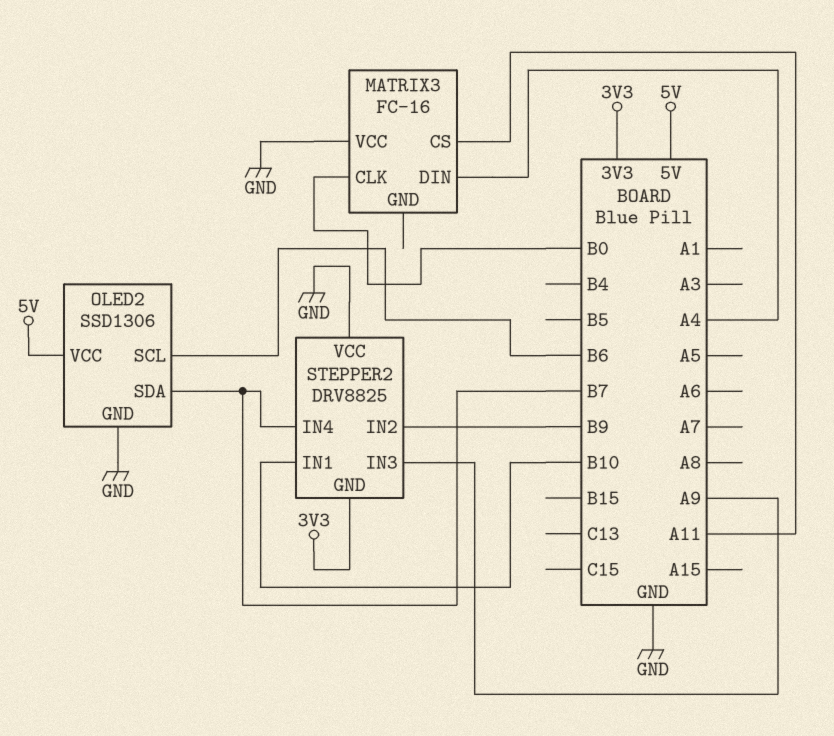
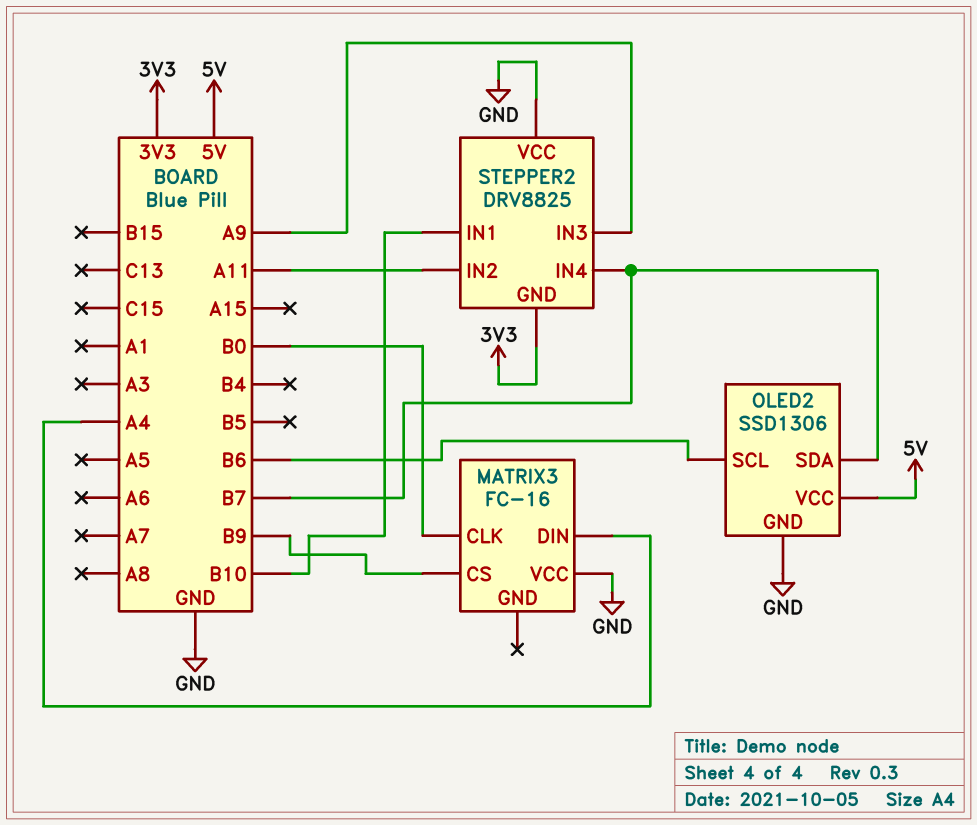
MATRIX3 pin CS: A11 -> B9
STEPPER2 pin IN2: B9 -> A11

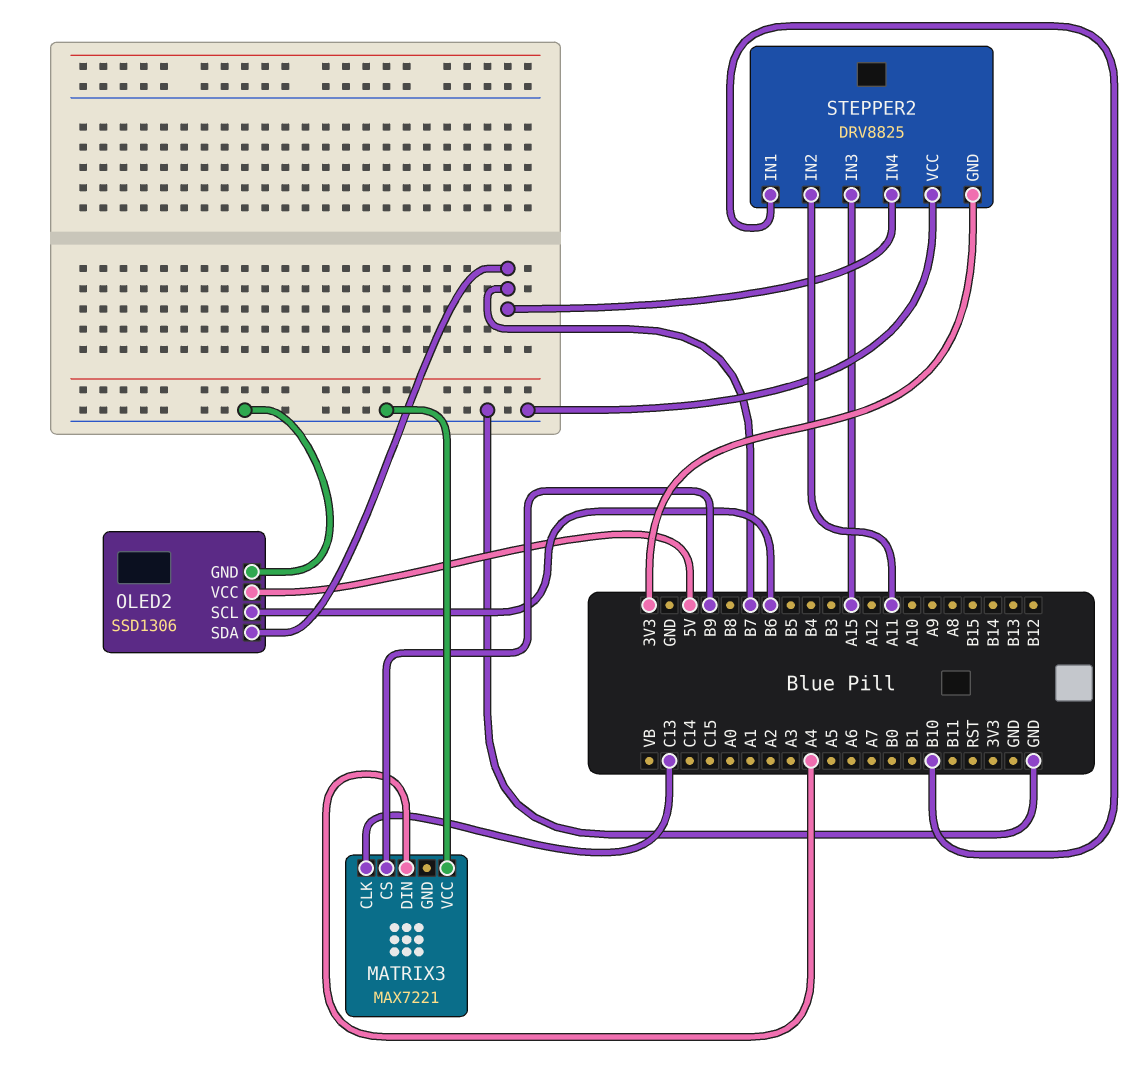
MATRIX3: FC-16 -> MAX7221
MATRIX3 pin CLK: B0 -> C13
STEPPER2 pin IN3: A9 -> A15

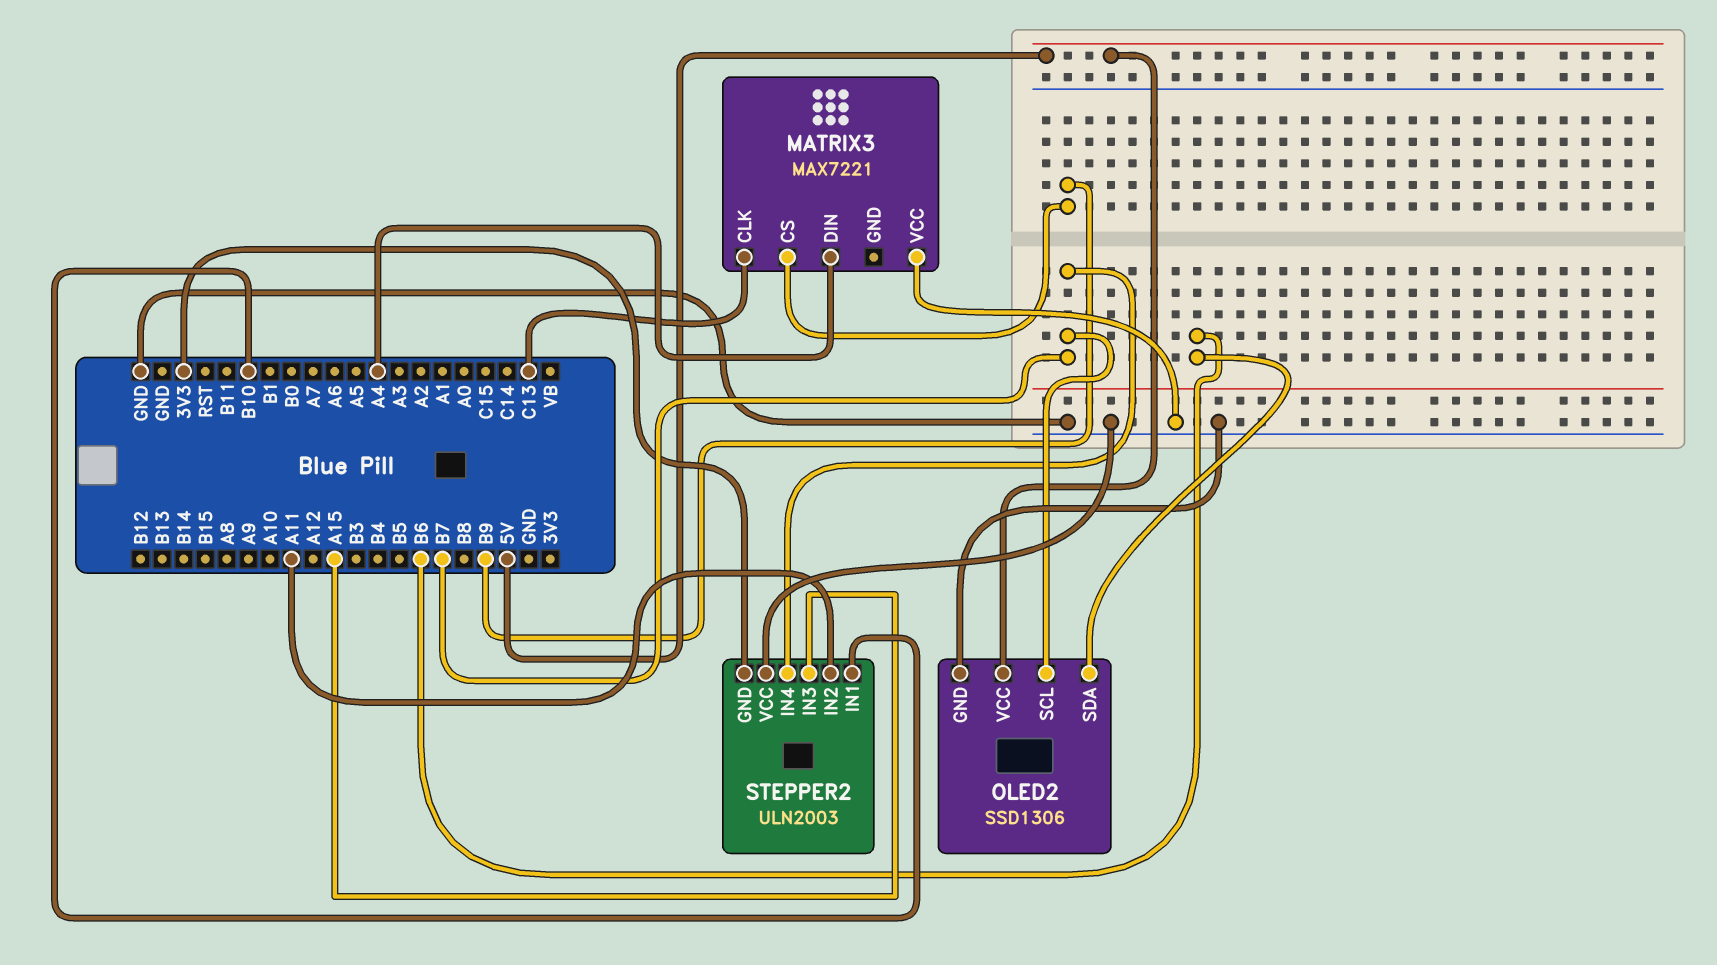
OLED2 pin SCL: B6 -> B7
OLED2 pin SDA: B7 -> B6
STEPPER2: DRV8825 -> ULN2003

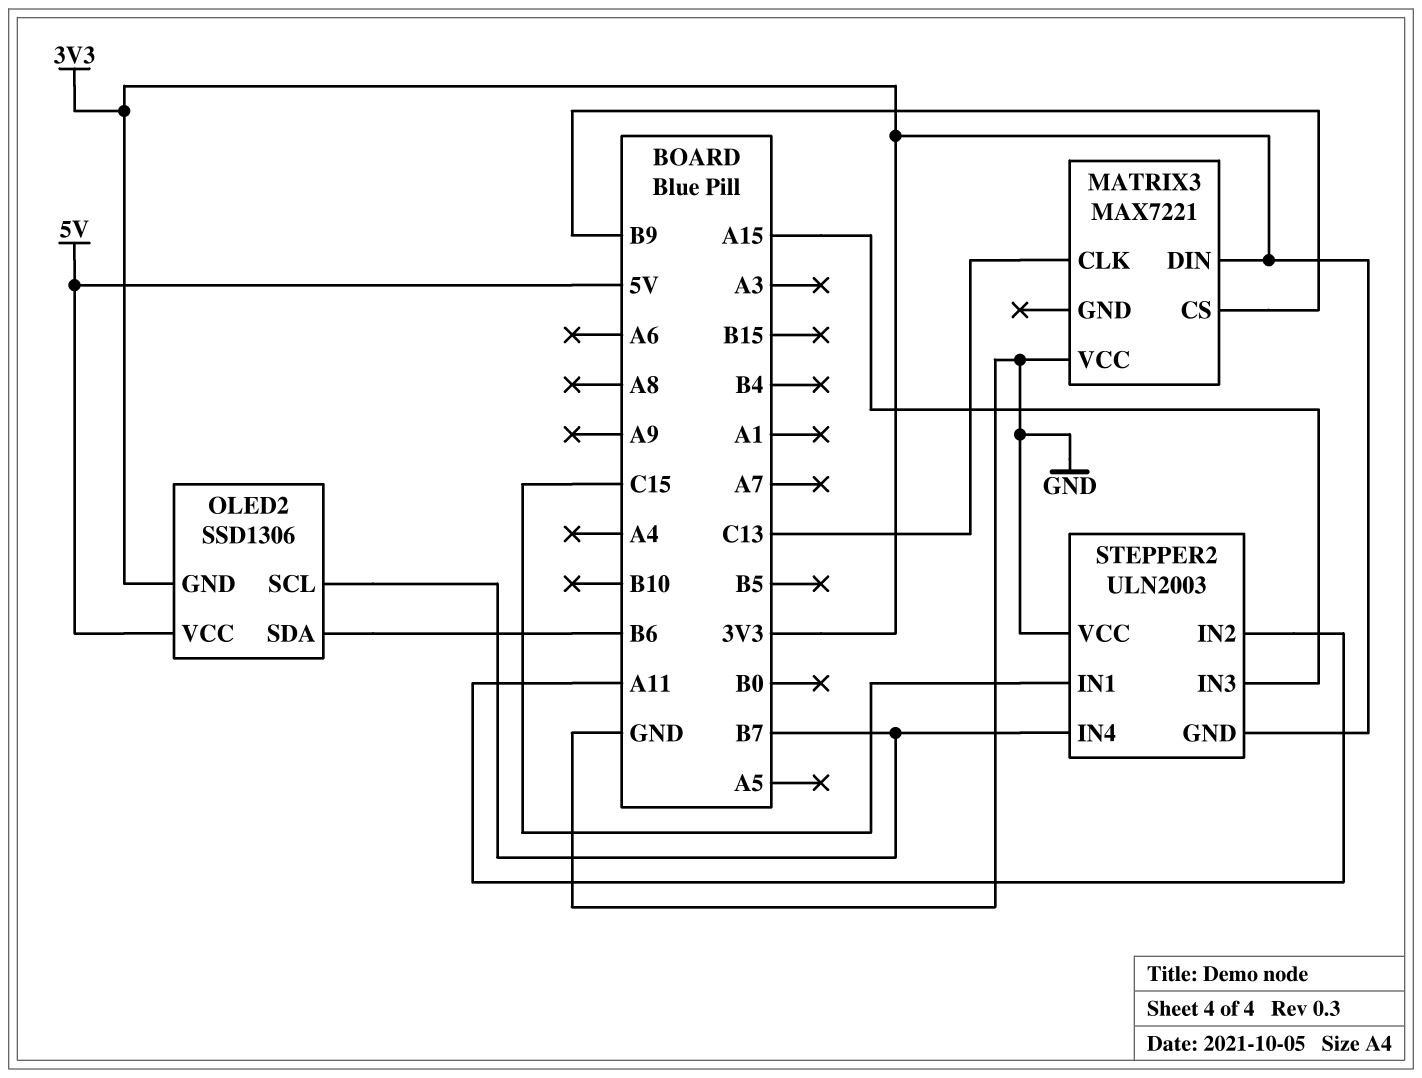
MATRIX3 pin DIN: A4 -> 3V3
OLED2 pin GND: GND -> 3V3
STEPPER2 pin IN1: B10 -> C15

